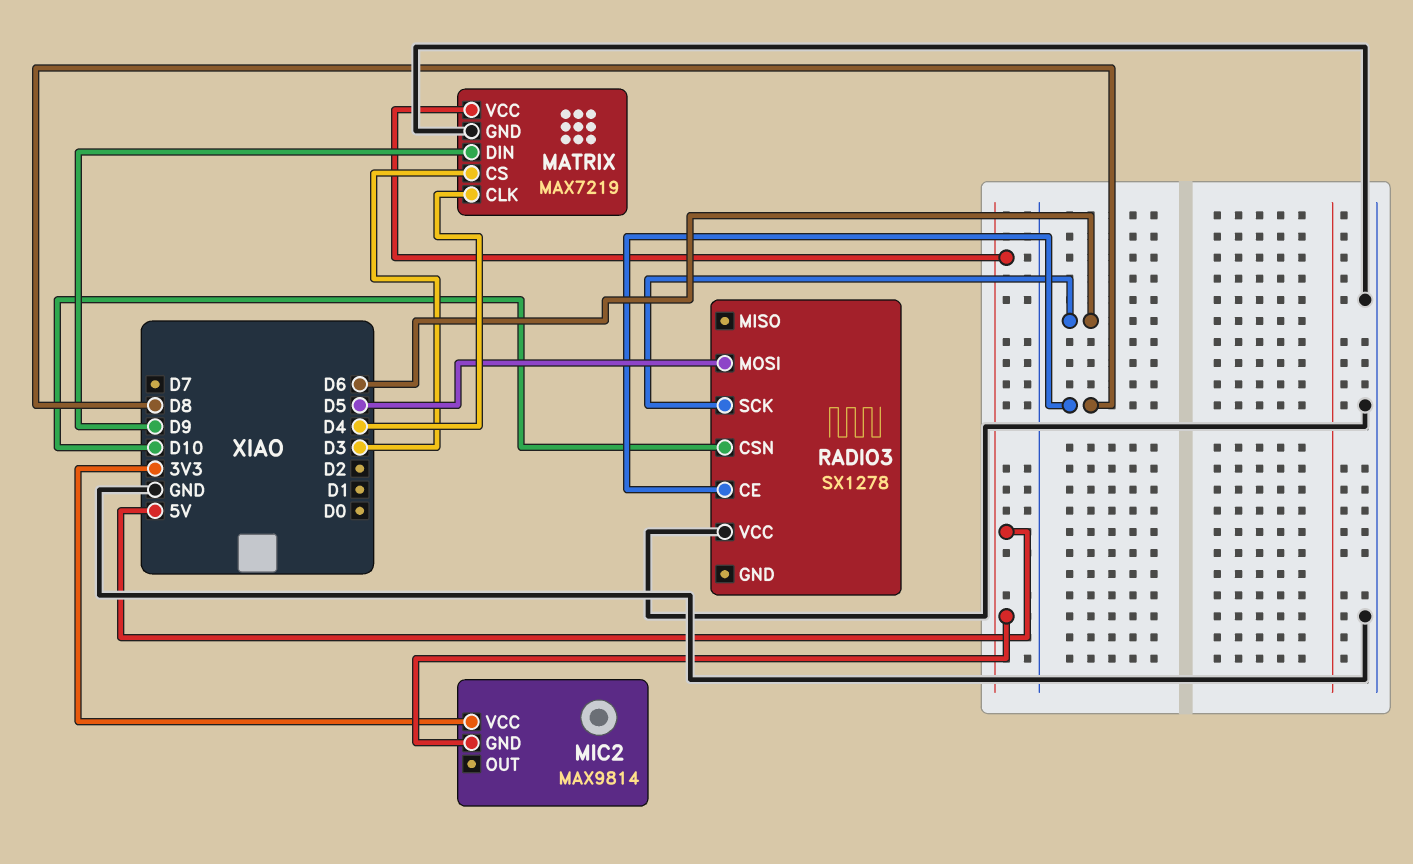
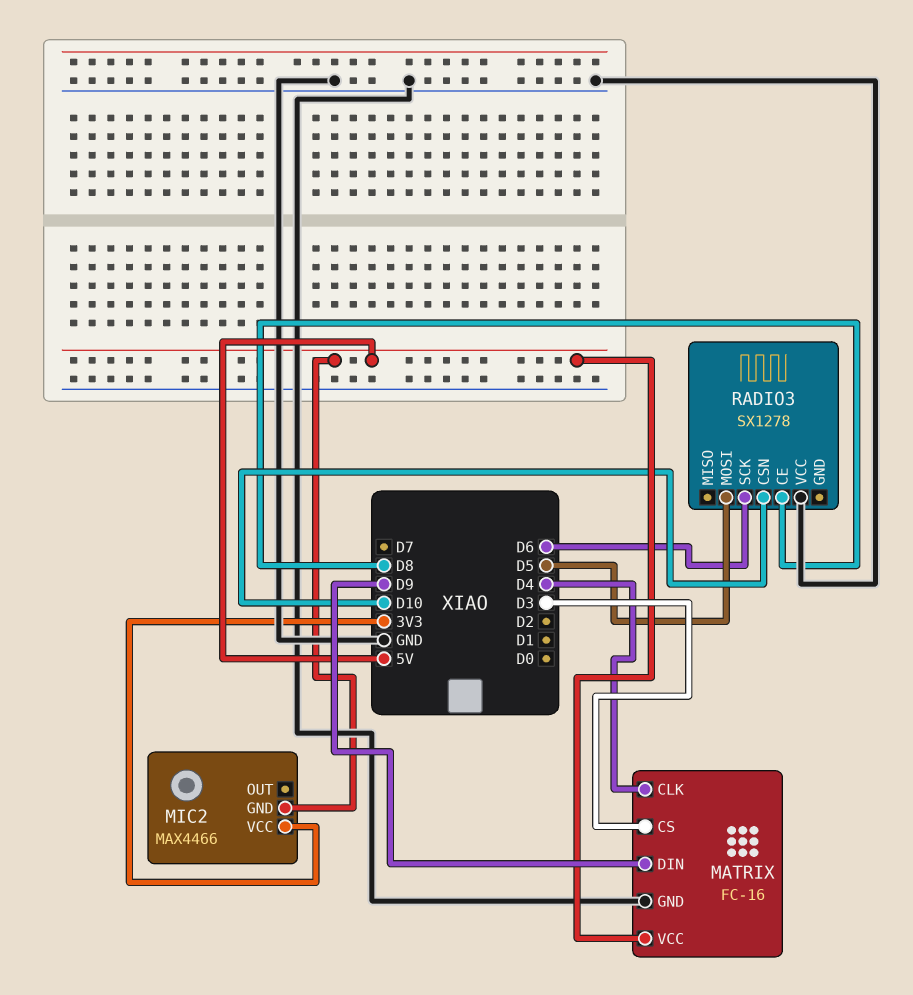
MATRIX: MAX7219 -> FC-16
MIC2: MAX9814 -> MAX4466

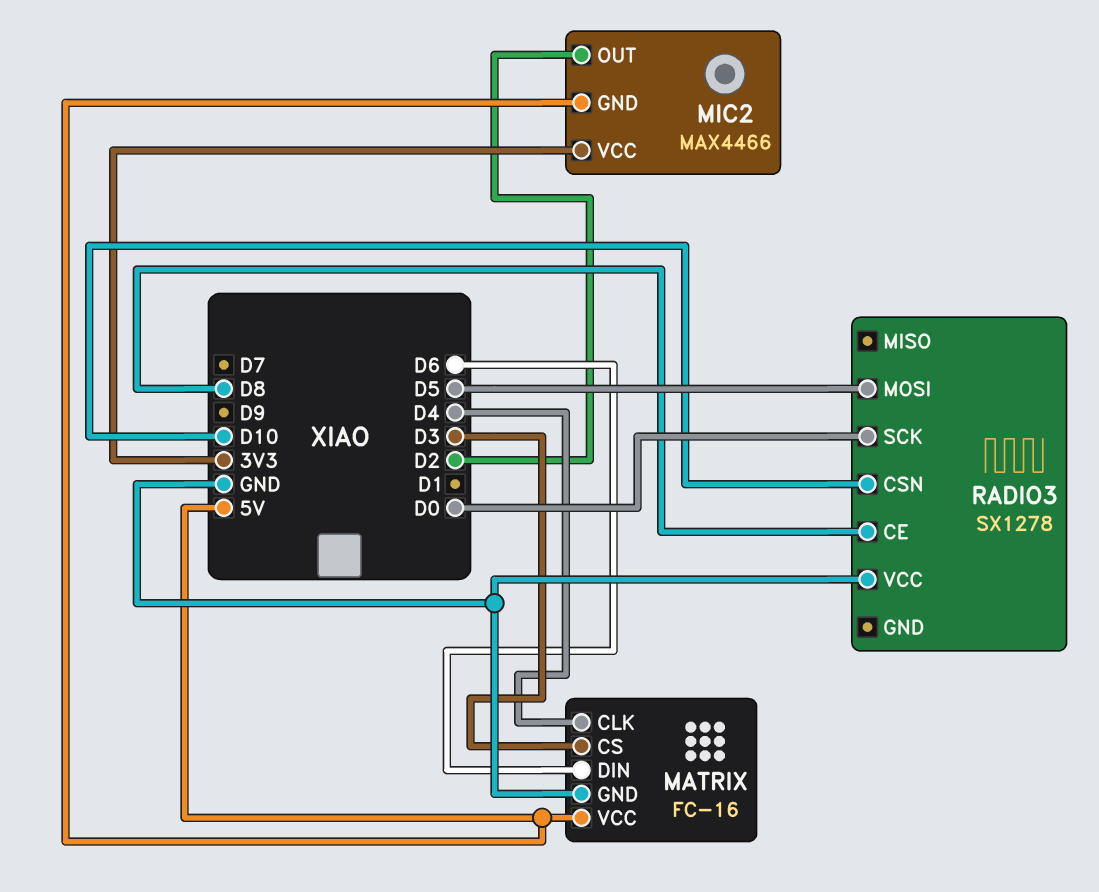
MATRIX pin DIN: D9 -> D6
MIC2 pin OUT: none -> D2
RADIO3 pin SCK: D6 -> D0

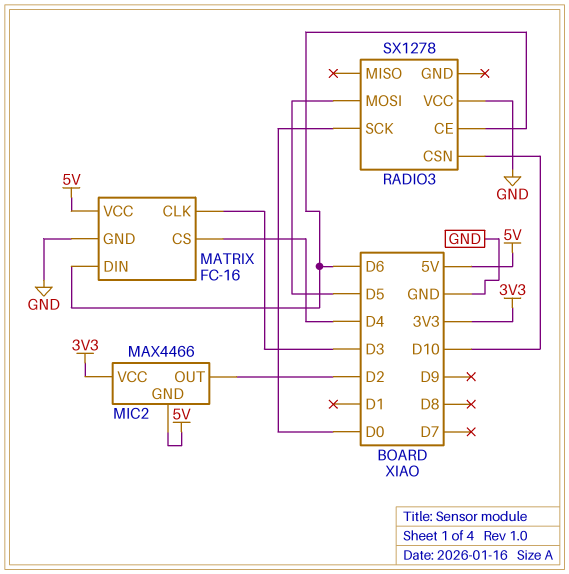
MATRIX pin CLK: D4 -> D3
MATRIX pin CS: D3 -> D4
RADIO3 pin CE: D8 -> D6

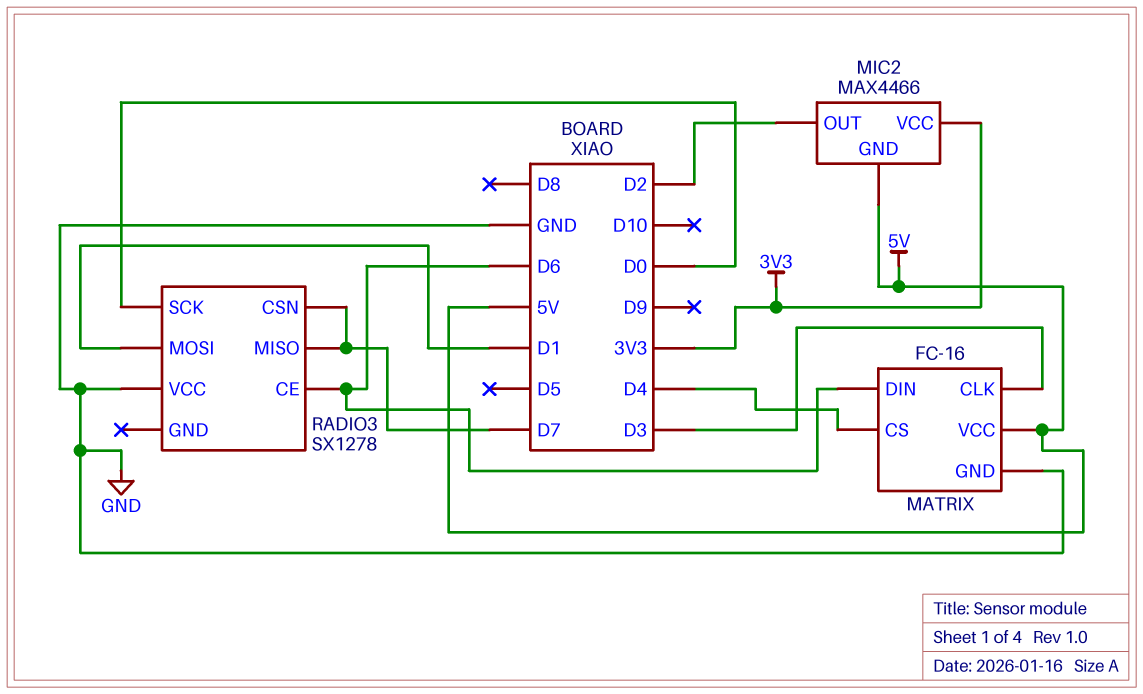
RADIO3 pin CSN: D10 -> D7
RADIO3 pin MISO: none -> D7
RADIO3 pin MOSI: D5 -> D1

